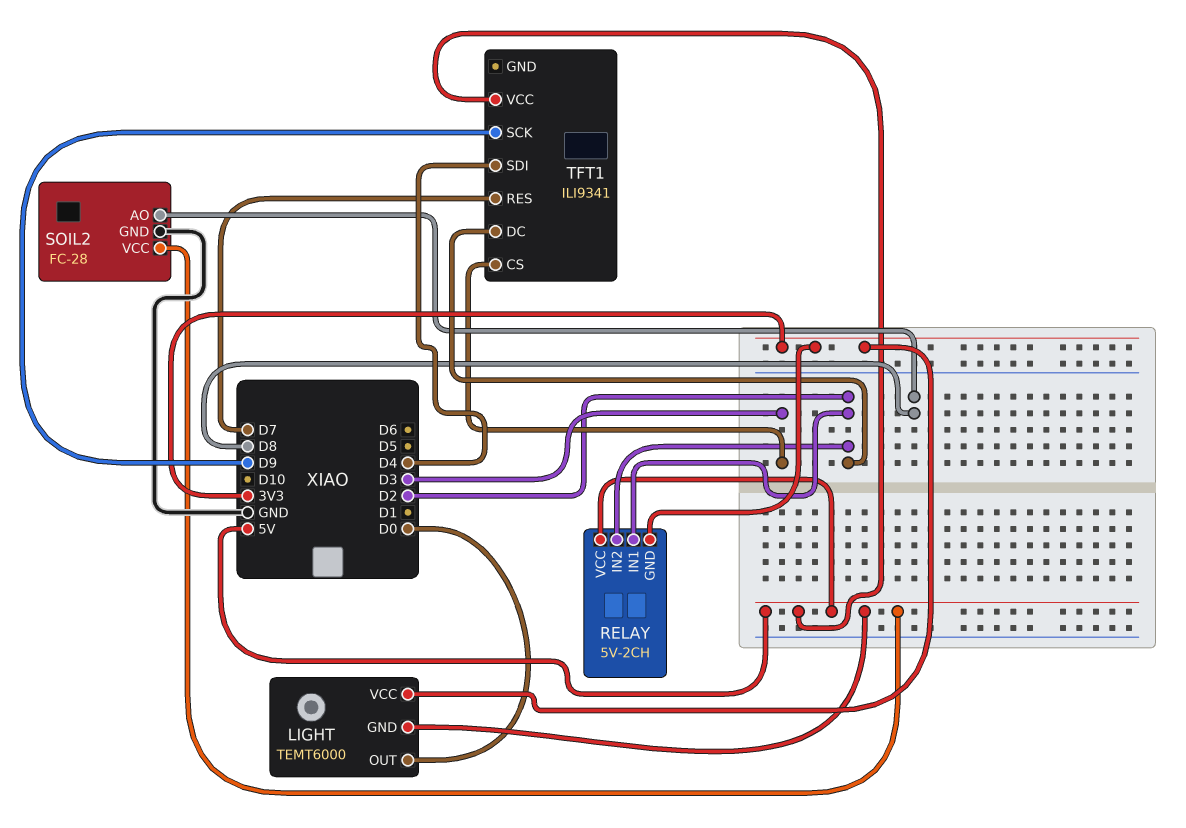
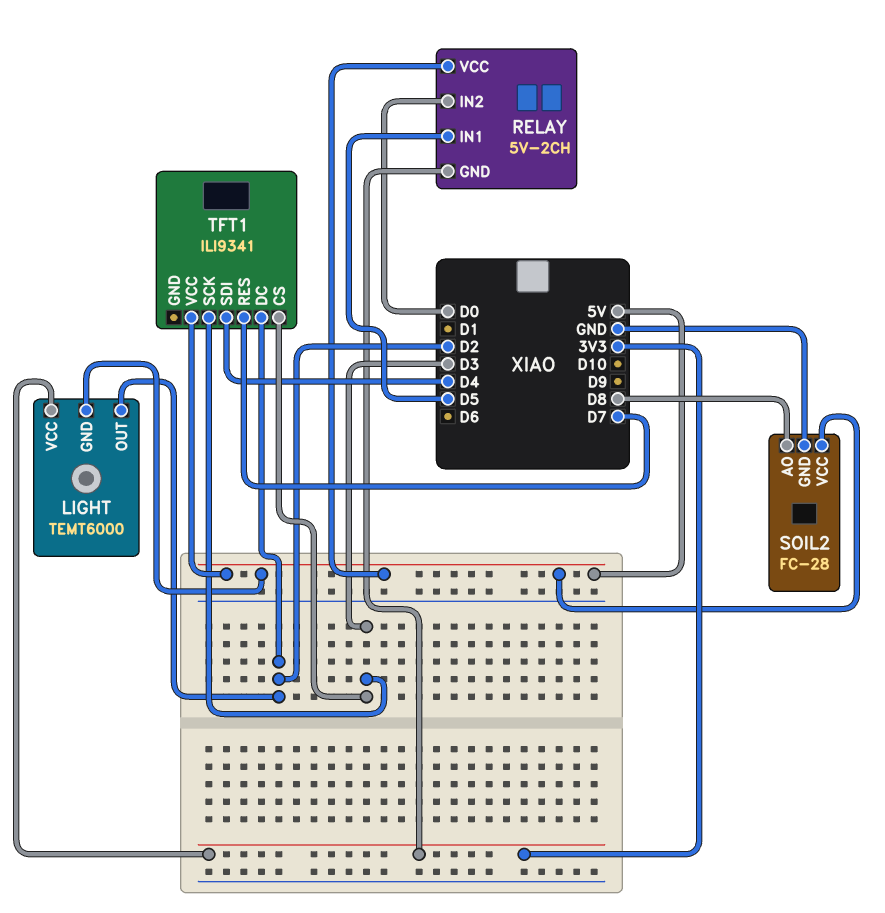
LIGHT pin OUT: D0 -> D2
RELAY pin IN1: D2 -> D5
RELAY pin IN2: D2 -> D0
TFT1 pin SCK: D9 -> D3

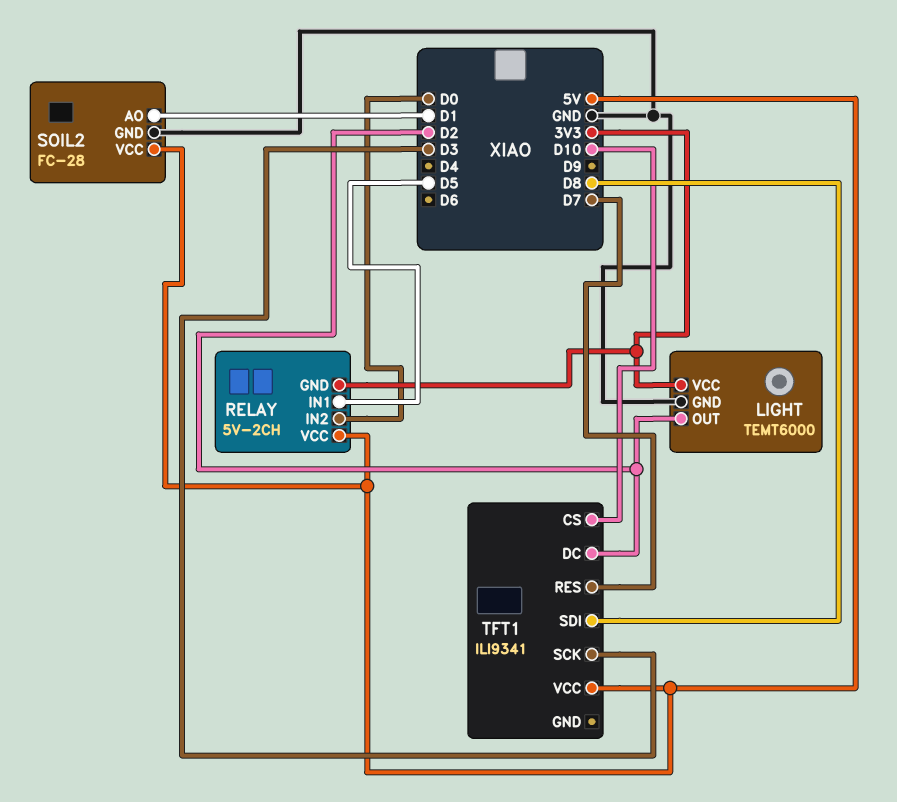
LIGHT pin GND: 5V -> GND
SOIL2 pin AO: D8 -> D1
TFT1 pin CS: D3 -> D10
TFT1 pin SDI: D4 -> D8

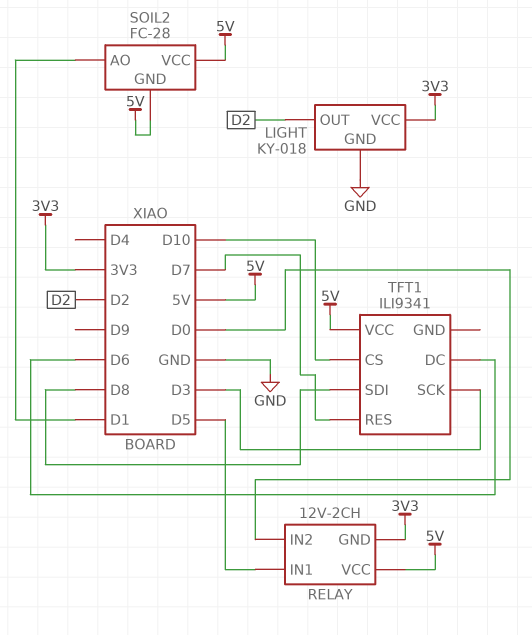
LIGHT: TEMT6000 -> KY-018
RELAY: 5V-2CH -> 12V-2CH
SOIL2 pin GND: GND -> 5V
TFT1 pin DC: D2 -> D6

